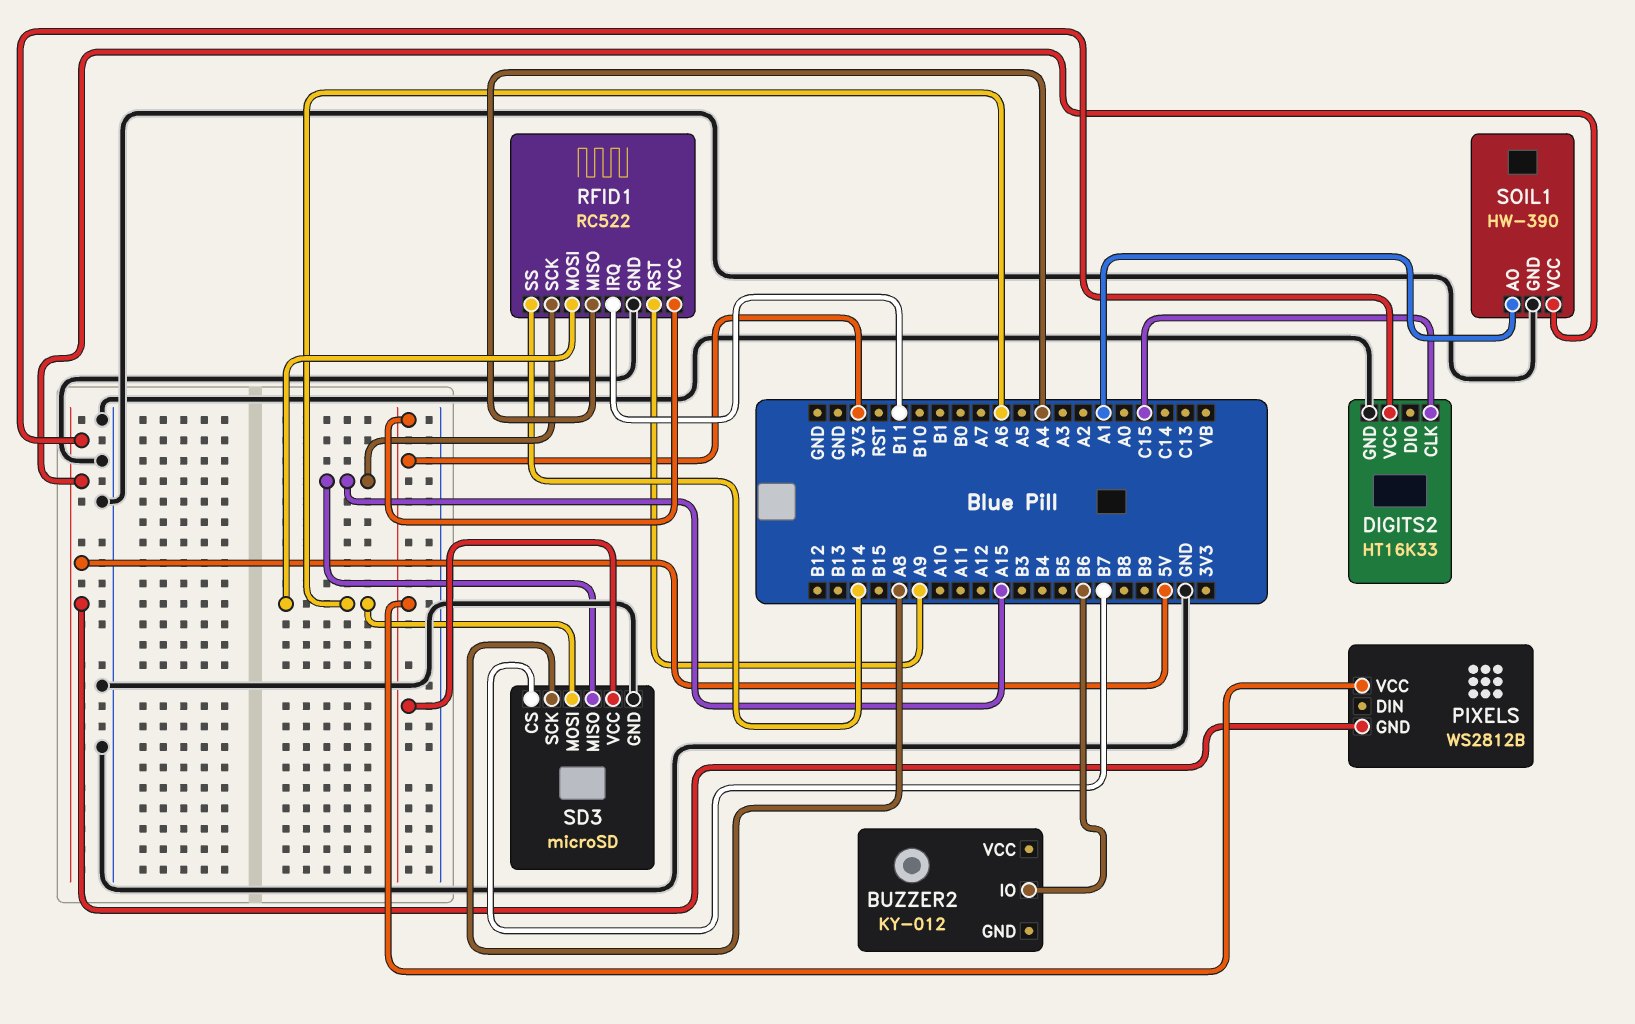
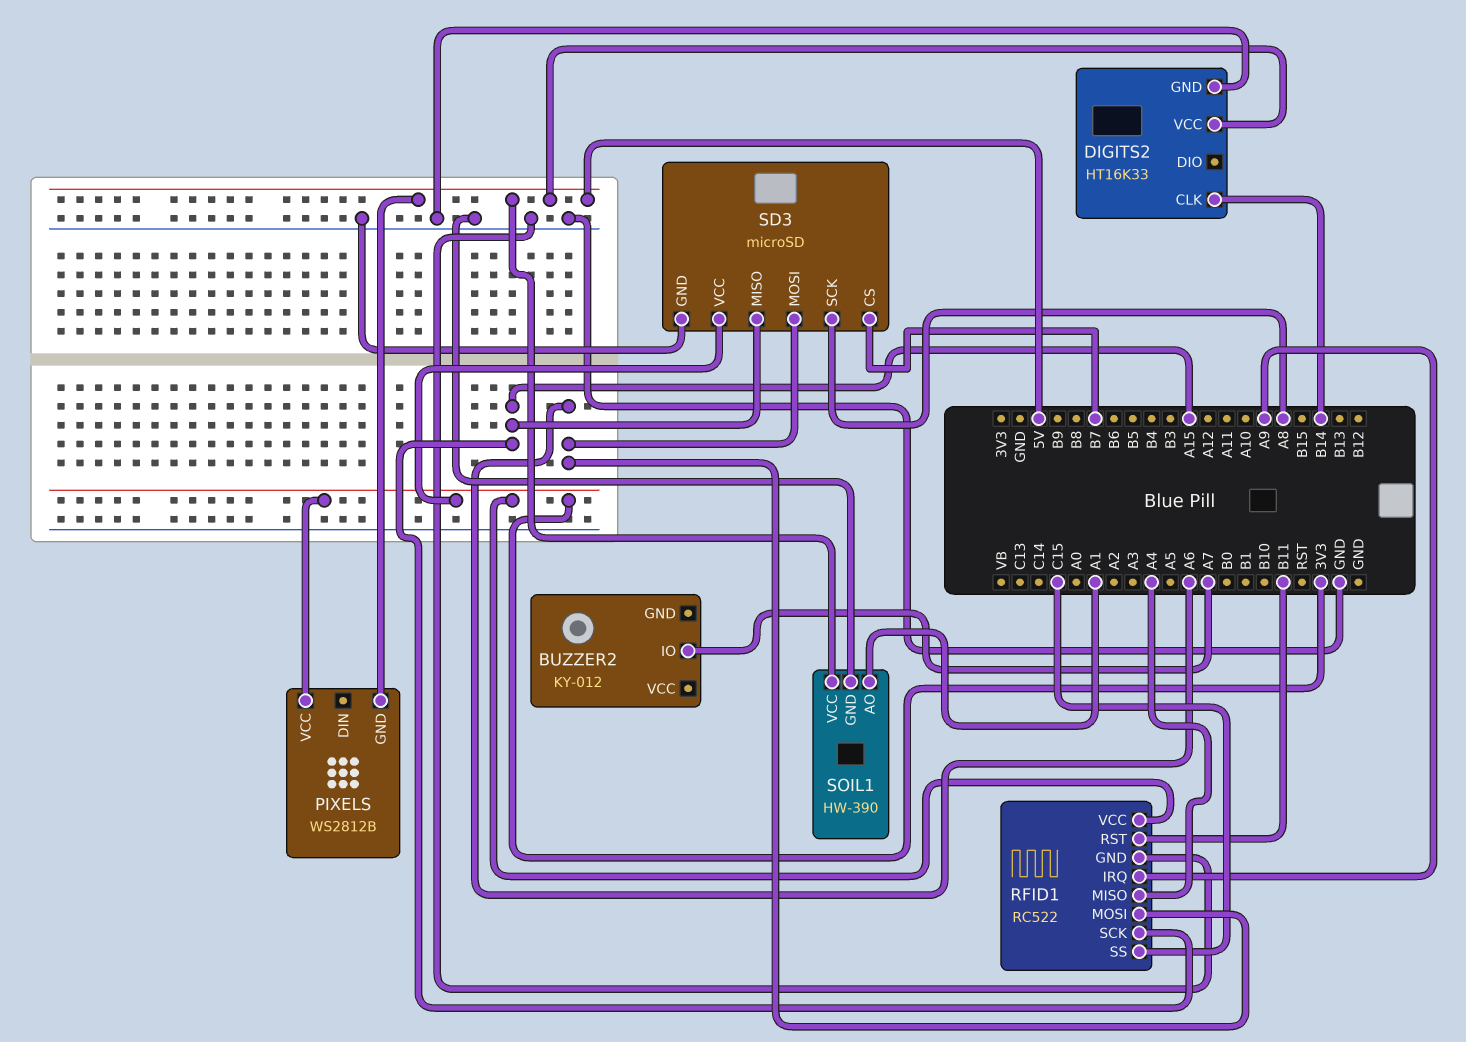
BUZZER2 pin IO: B6 -> A7
DIGITS2 pin CLK: C15 -> B14
RFID1 pin IRQ: B11 -> A9
RFID1 pin RST: A9 -> B11
RFID1 pin SS: B14 -> C15

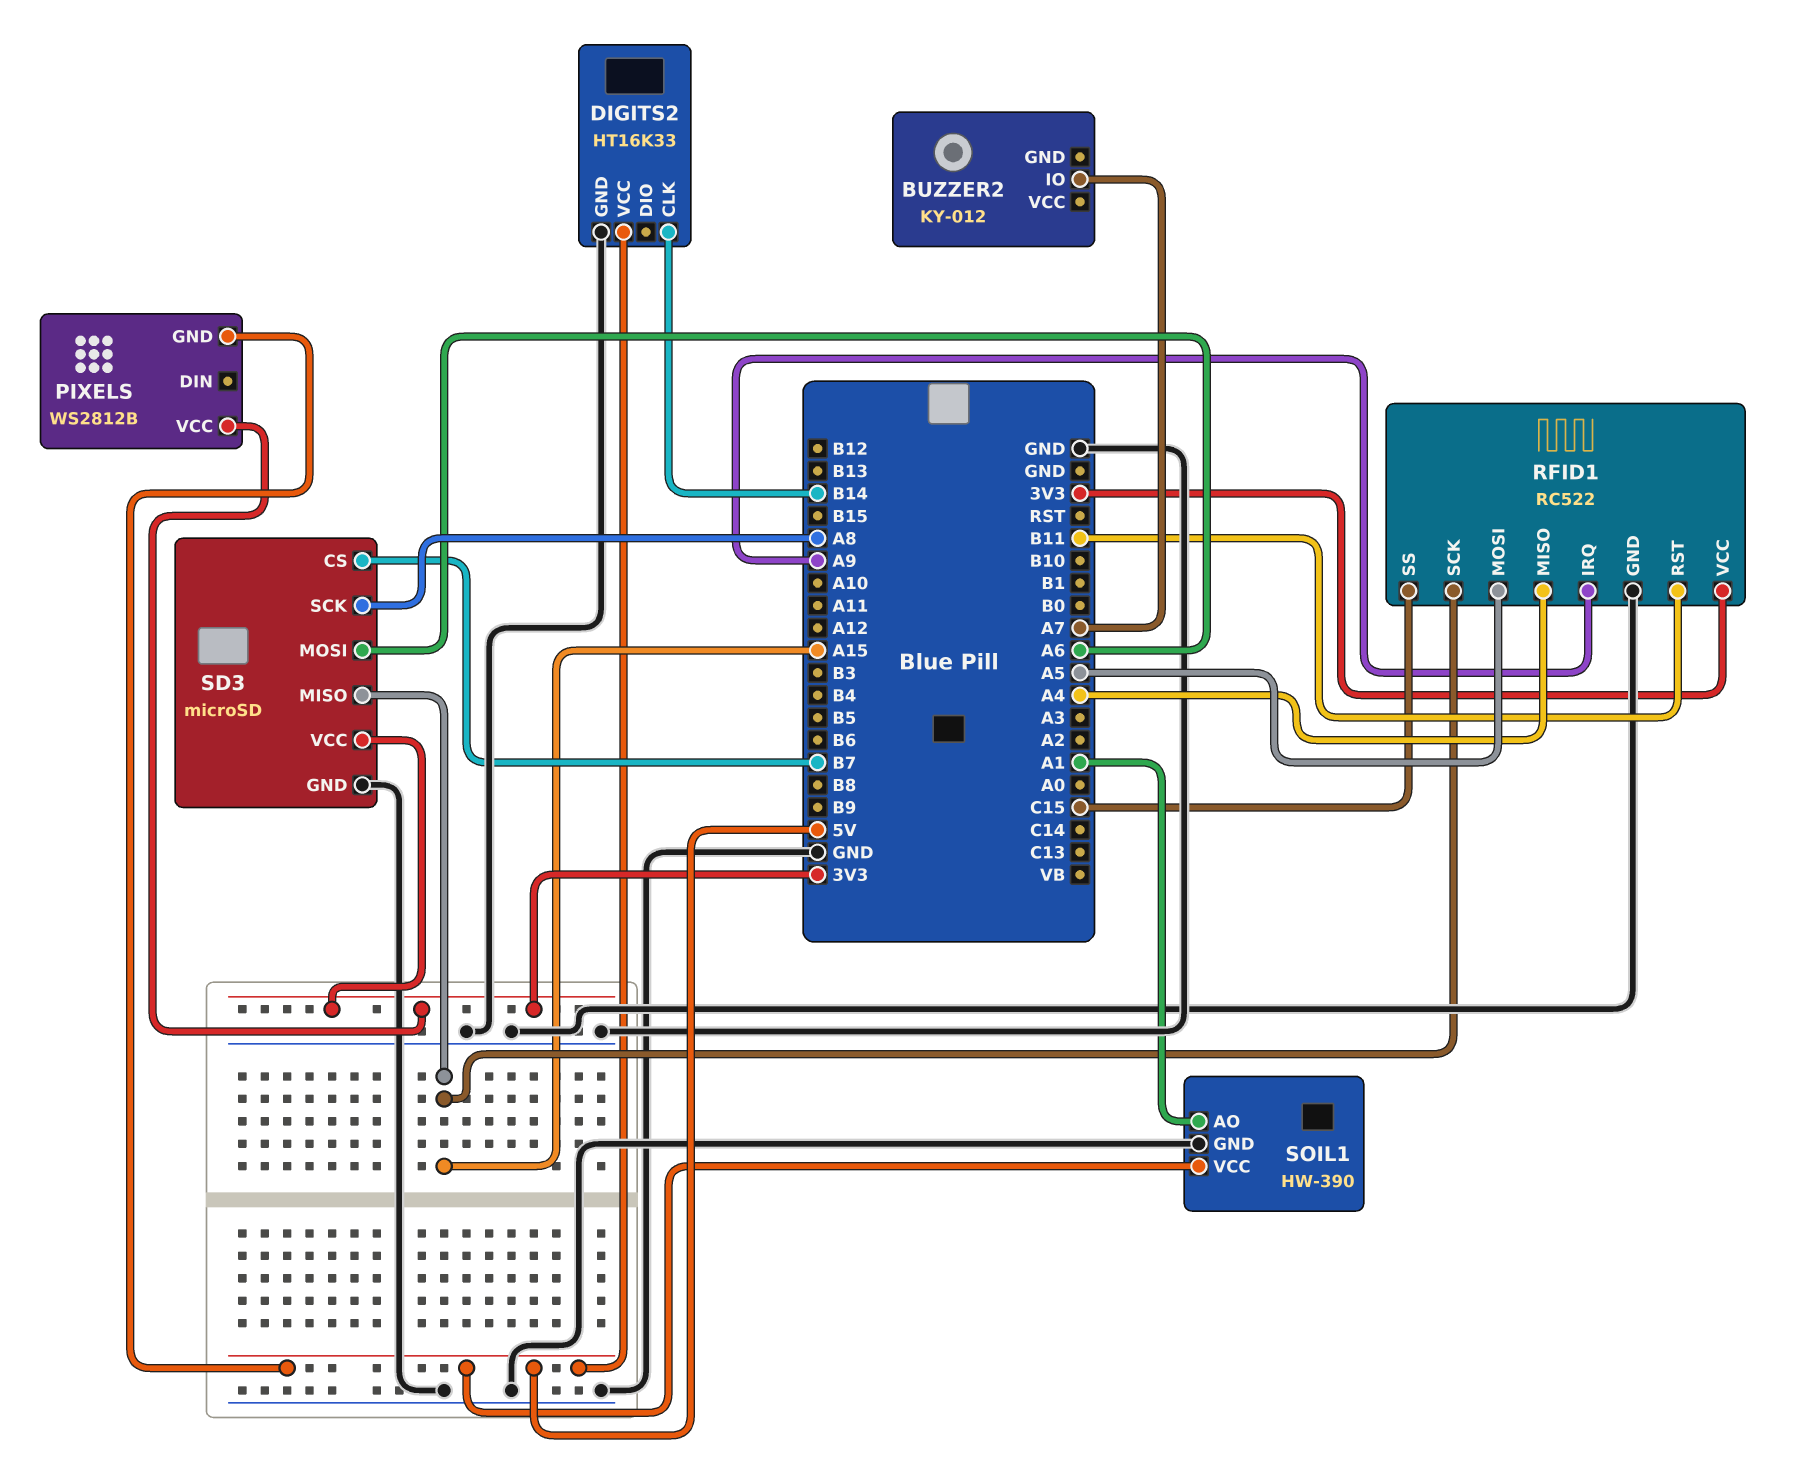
RFID1 pin MOSI: A6 -> A5

